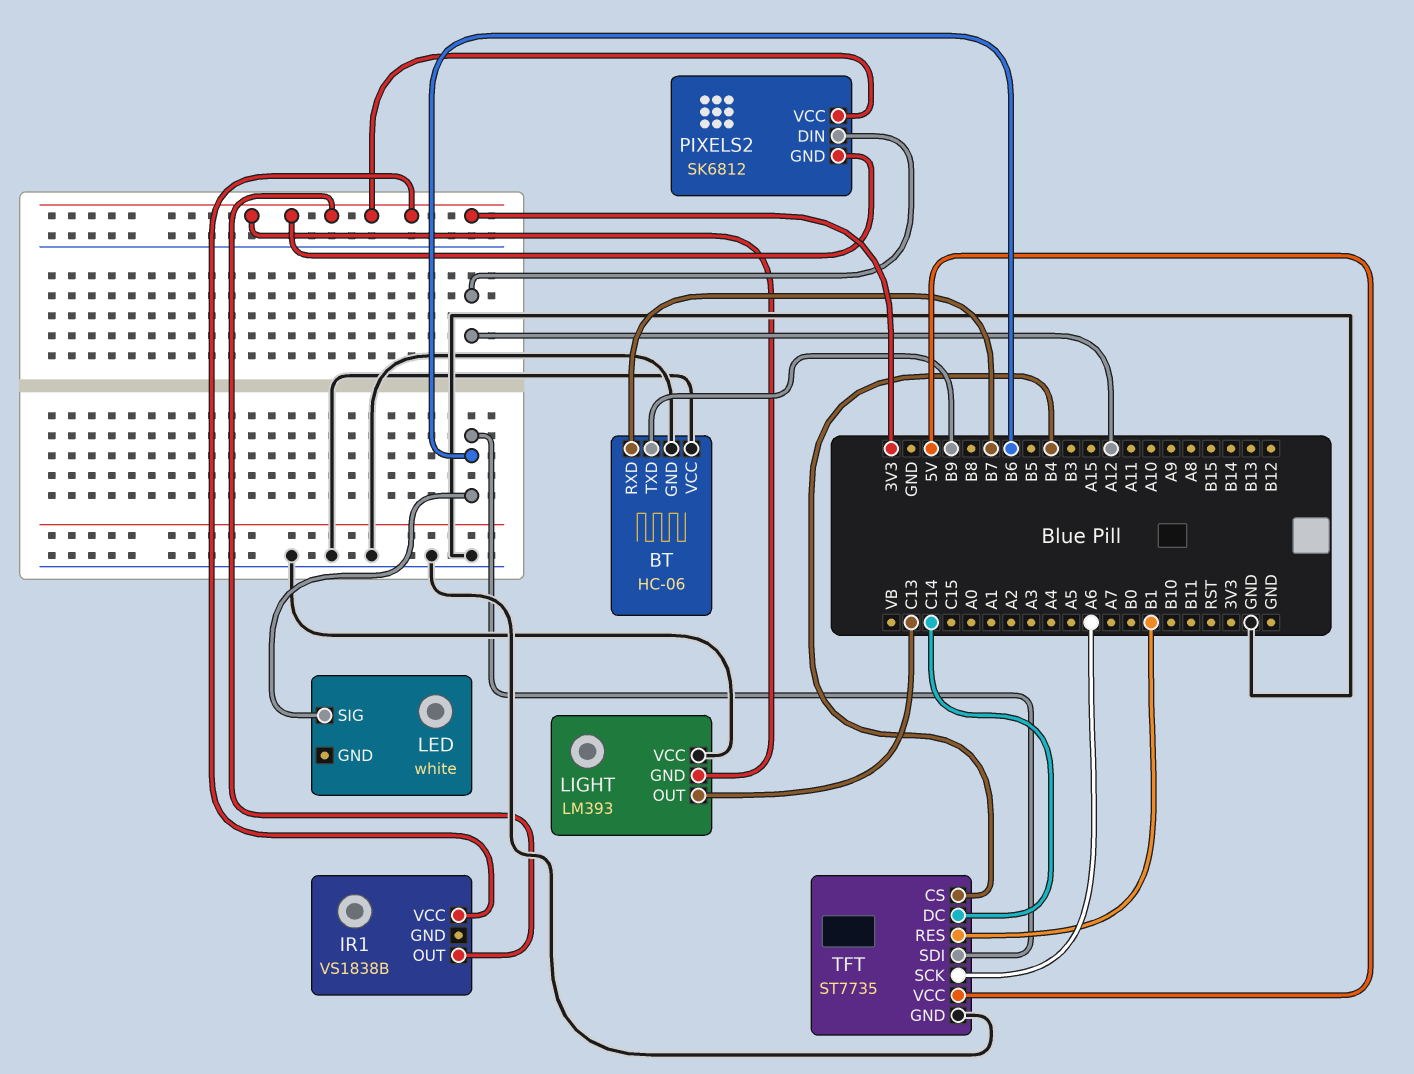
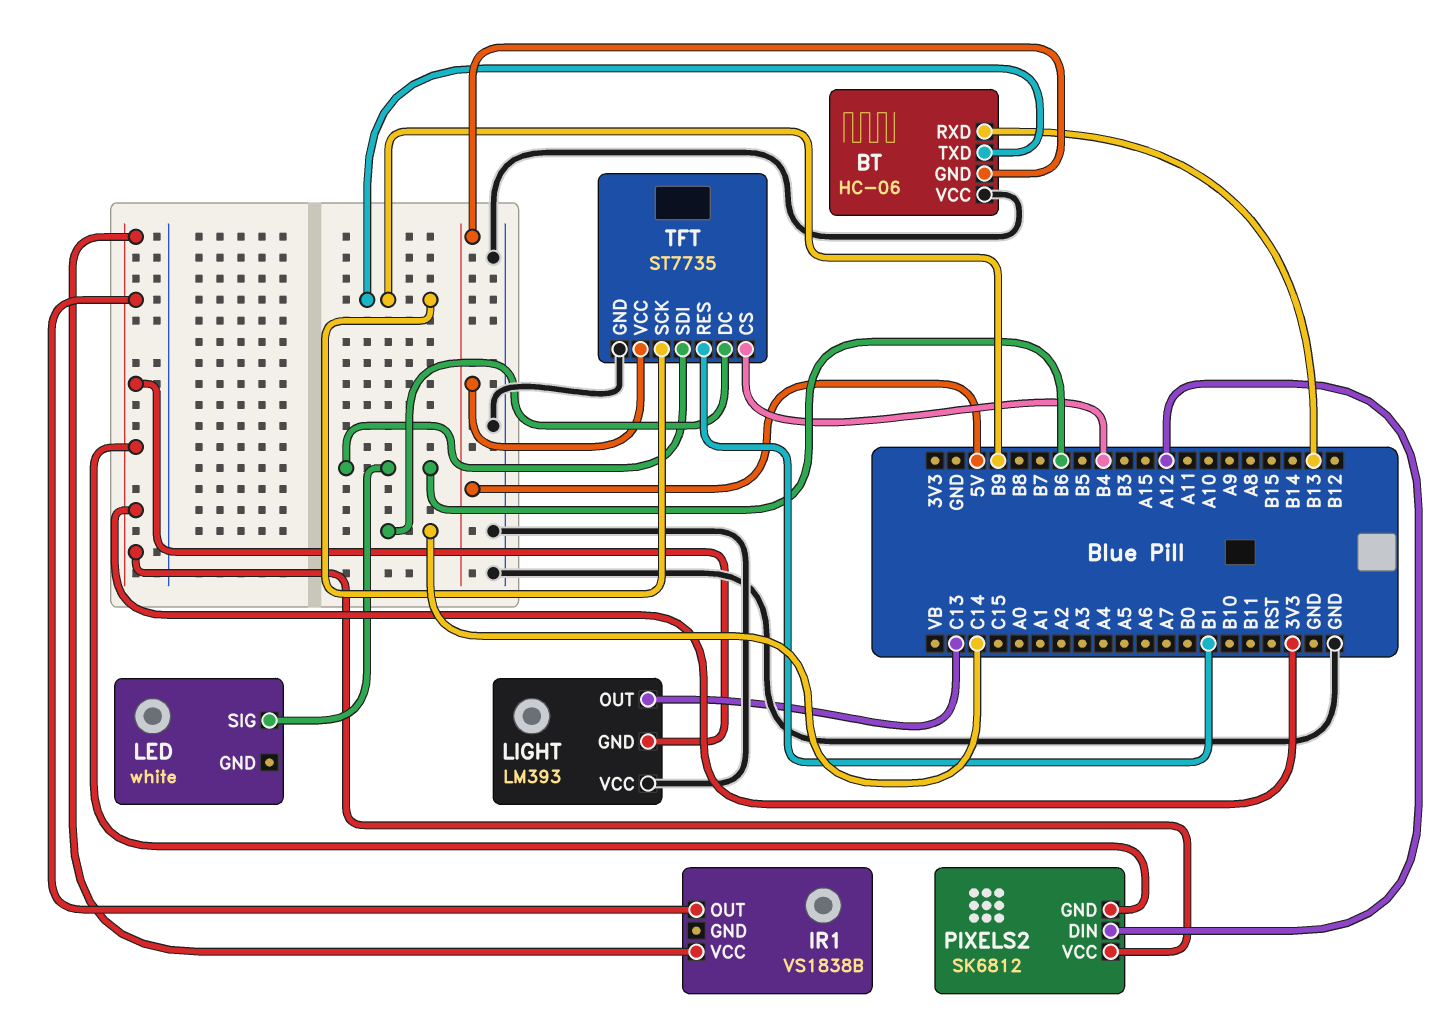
BT pin GND: GND -> 5V
BT pin RXD: B7 -> B13
TFT pin SCK: A6 -> B9

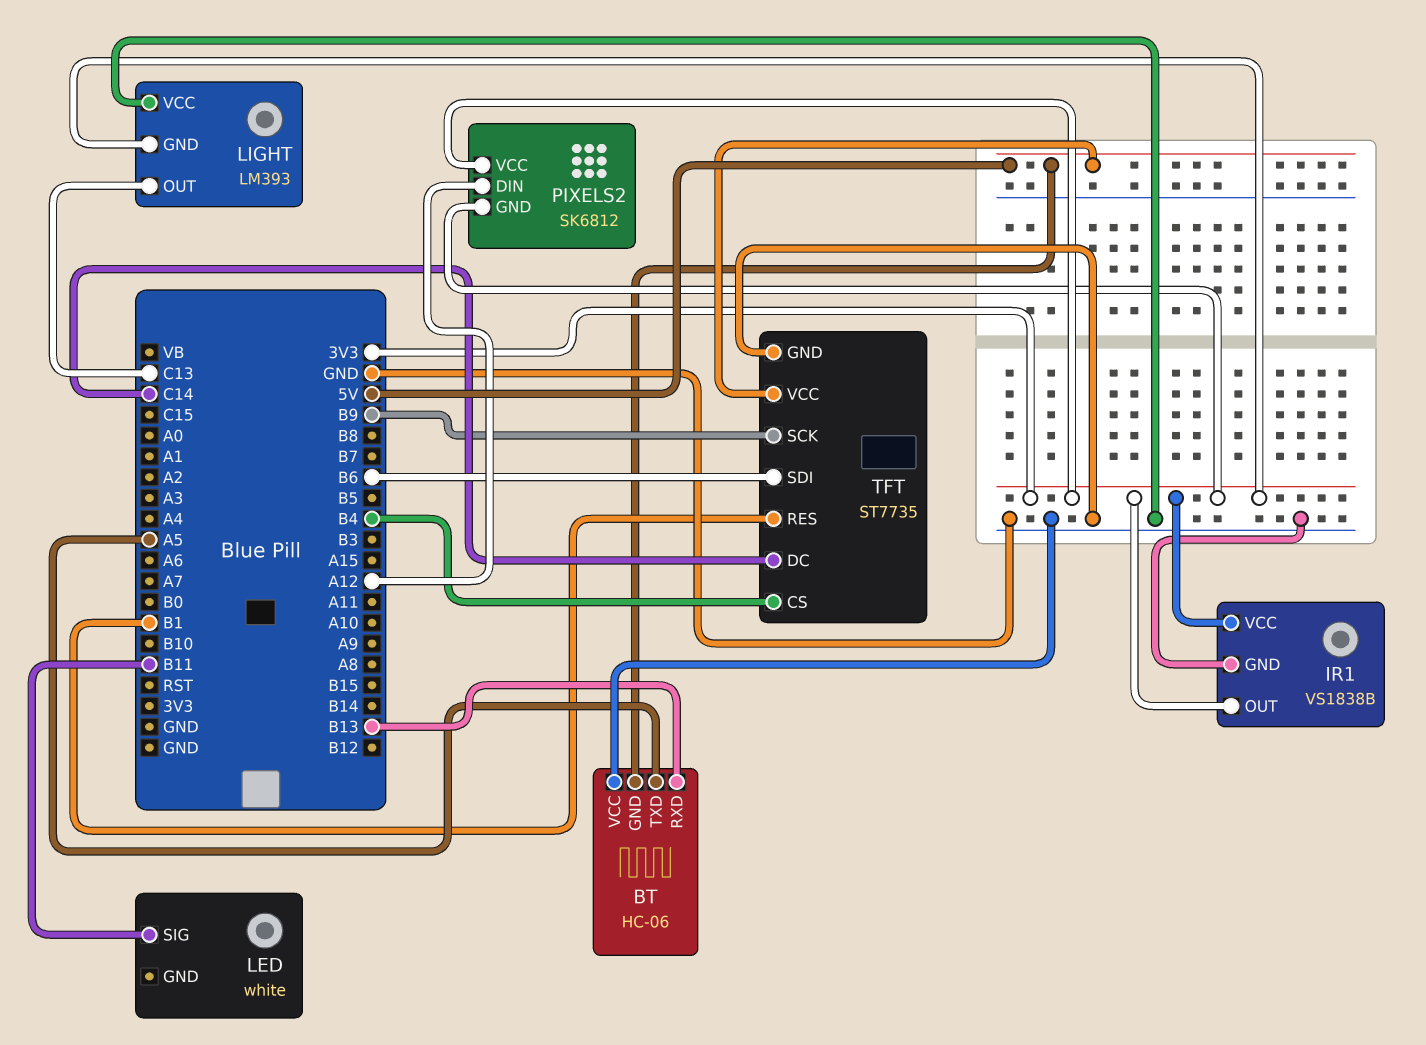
BT pin TXD: B9 -> A5
IR1 pin GND: none -> GND
LED pin SIG: B6 -> B11

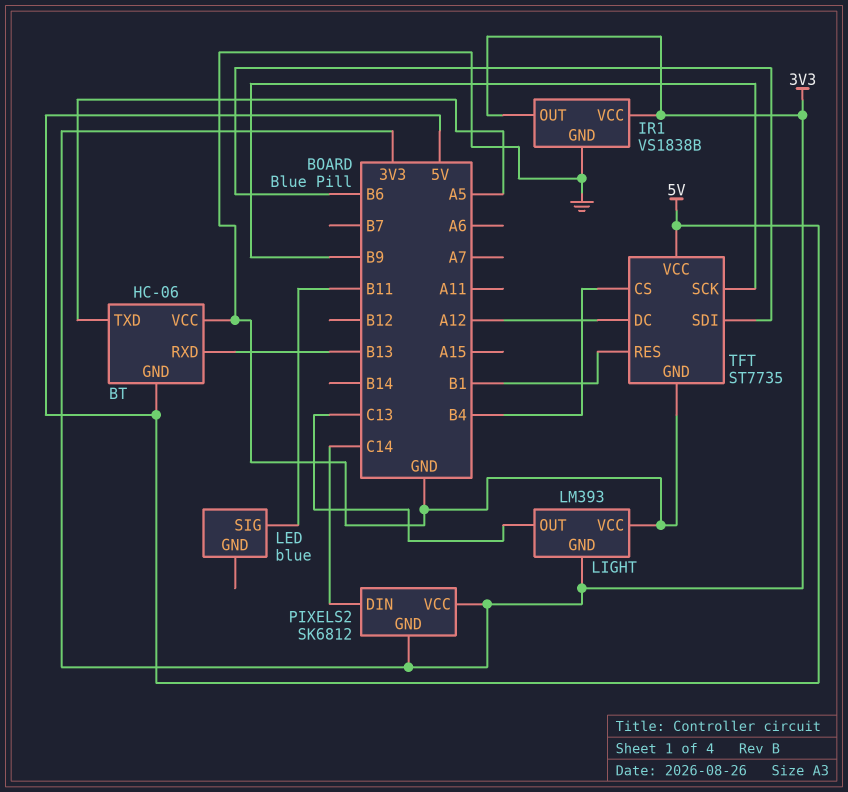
LED: white -> blue
PIXELS2 pin DIN: A12 -> C14
TFT pin DC: C14 -> A12

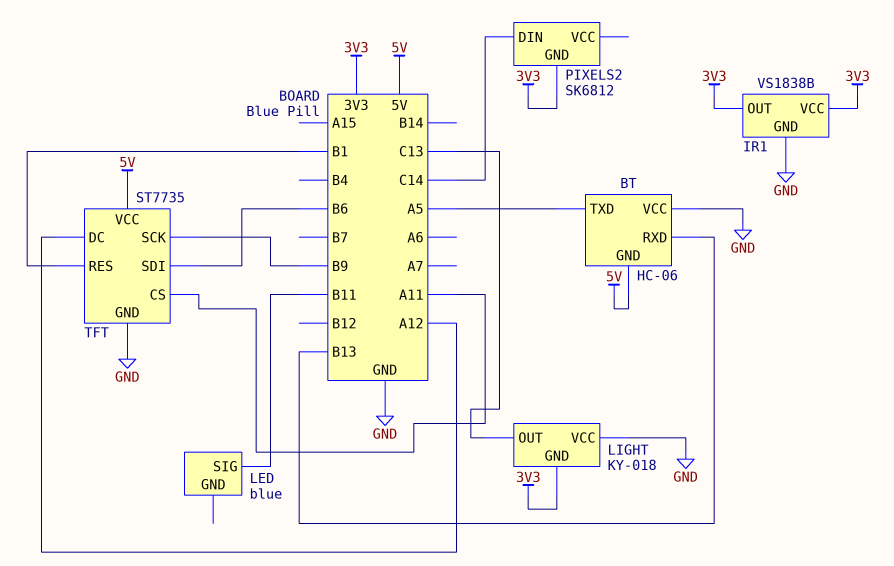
LIGHT: LM393 -> KY-018
PIXELS2 pin VCC: 3V3 -> none
TFT pin CS: B4 -> A11

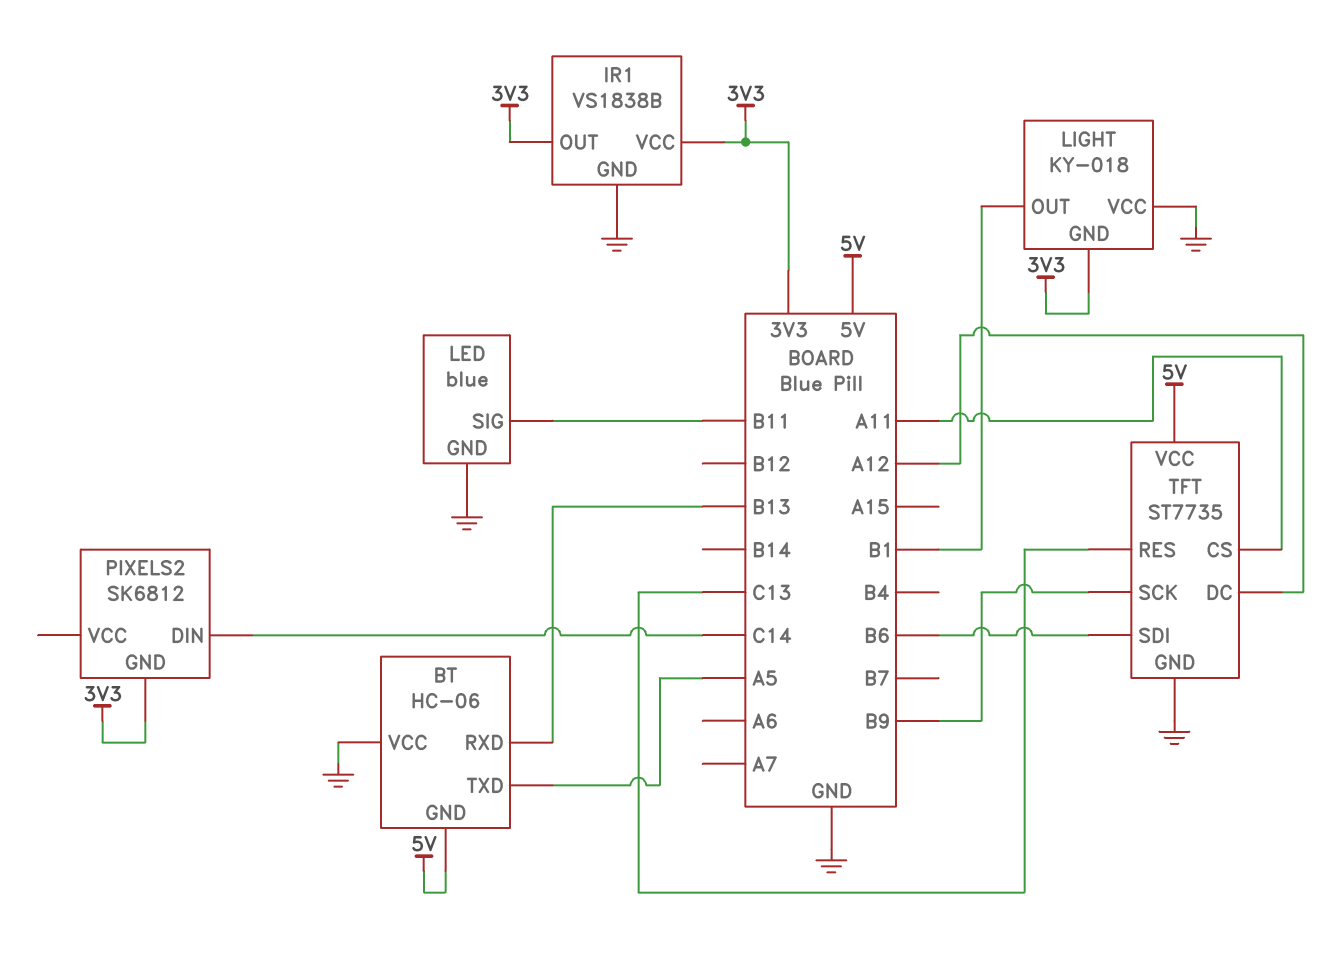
LED pin GND: none -> GND
LIGHT pin OUT: C13 -> B1
TFT pin RES: B1 -> C13

